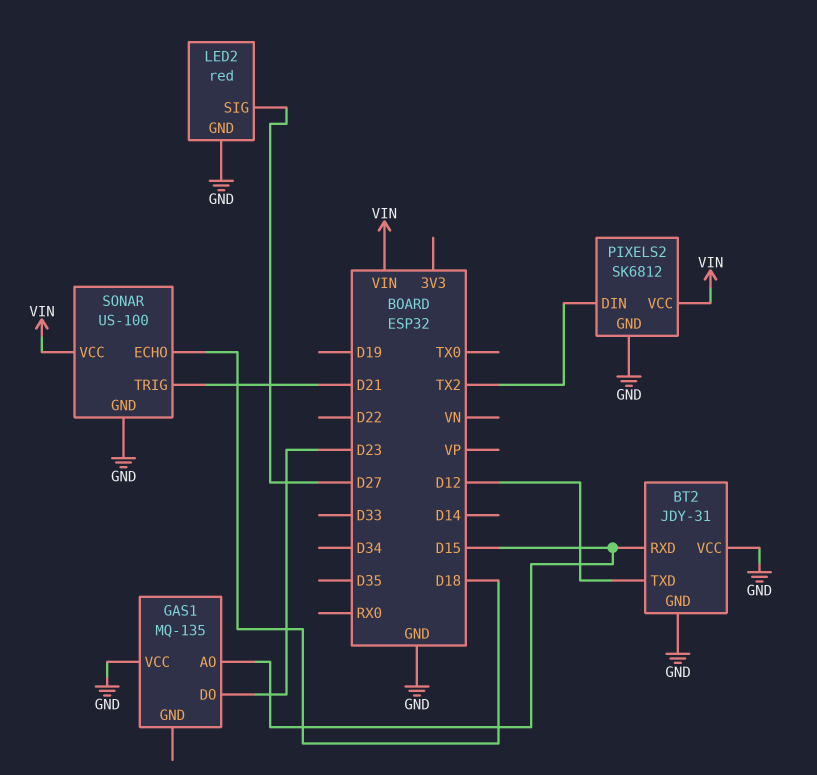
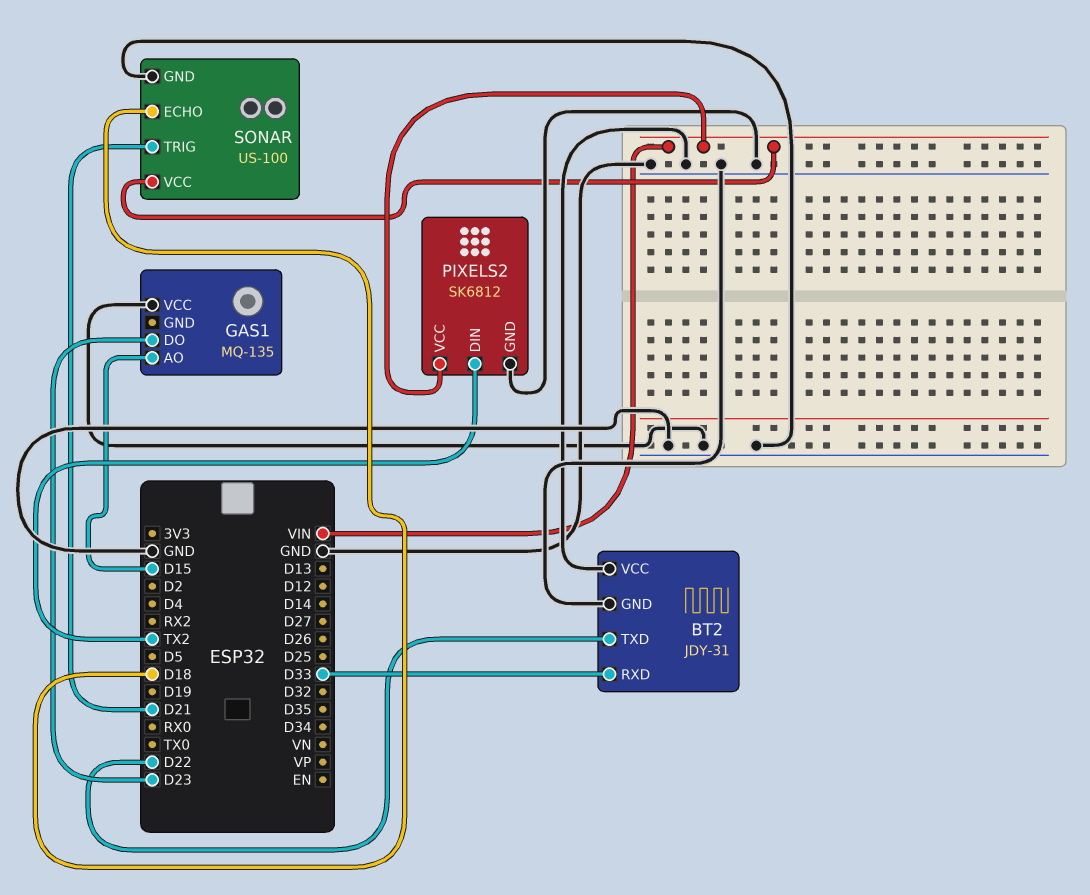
BT2 pin RXD: D15 -> D33
BT2 pin TXD: D12 -> D22
LED2: red -> none
LED2 pin GND: GND -> none
LED2 pin SIG: D27 -> none

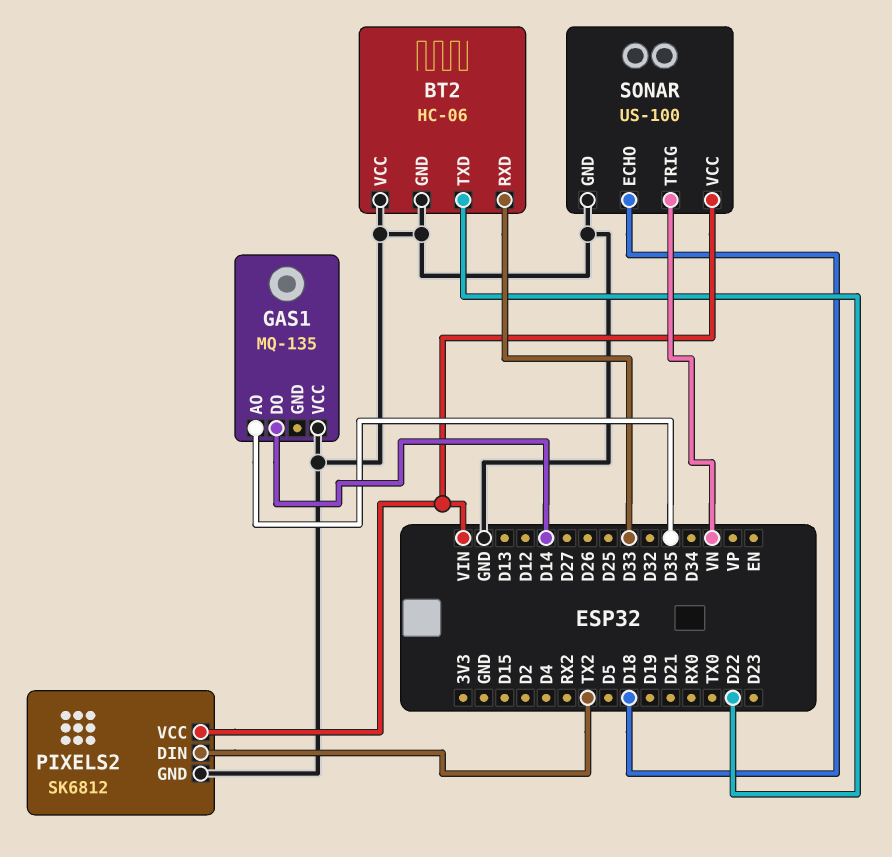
BT2: JDY-31 -> HC-06
GAS1 pin AO: D15 -> D35
GAS1 pin DO: D23 -> D14
SONAR pin TRIG: D21 -> VN

